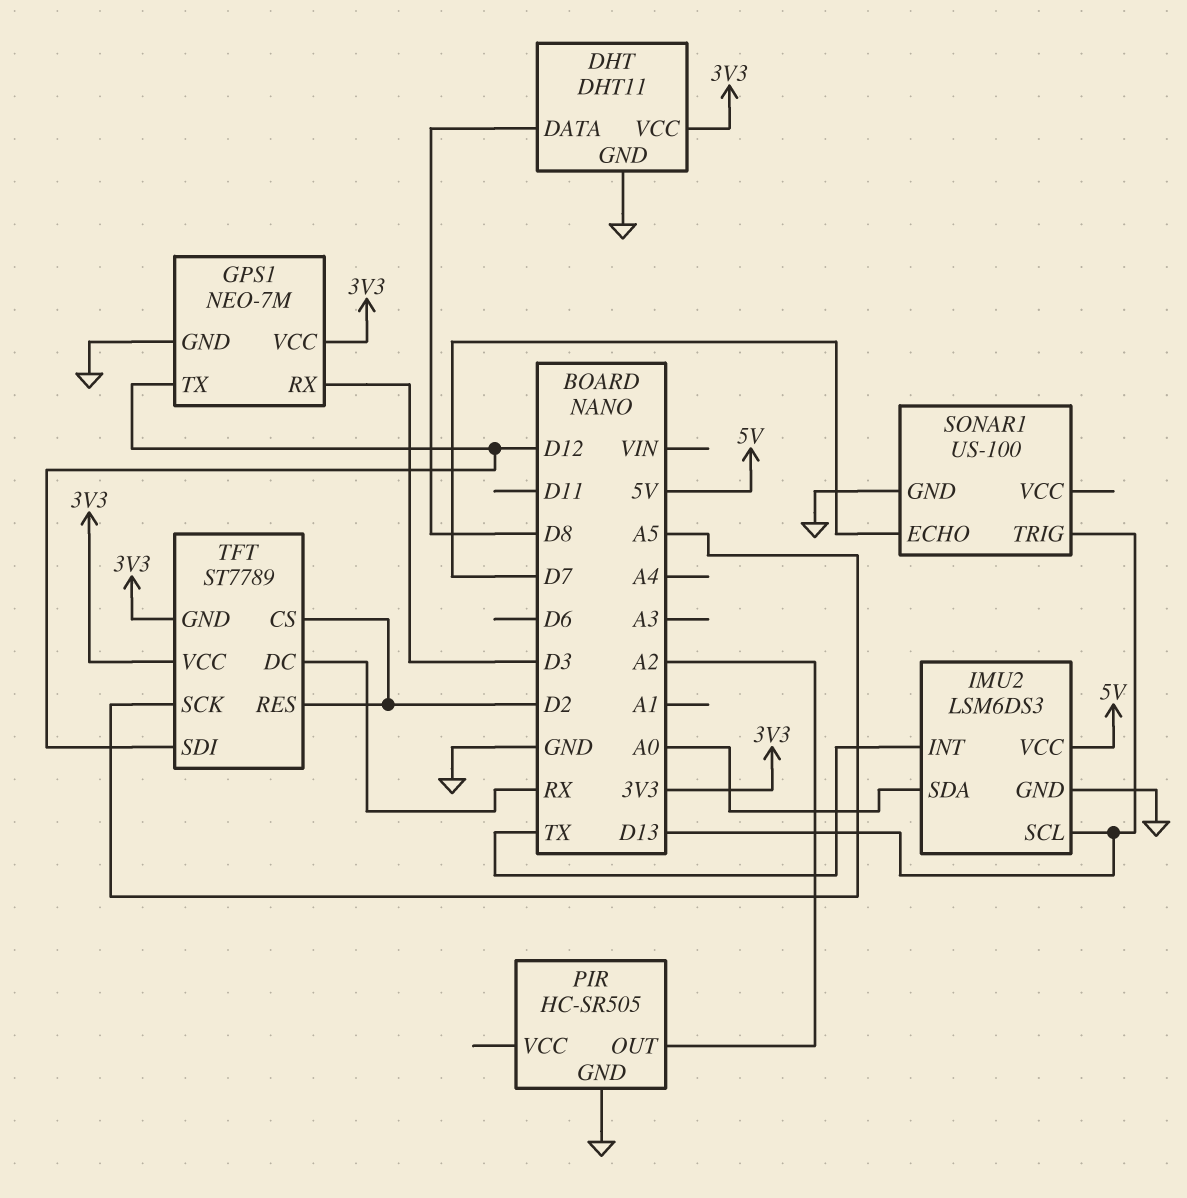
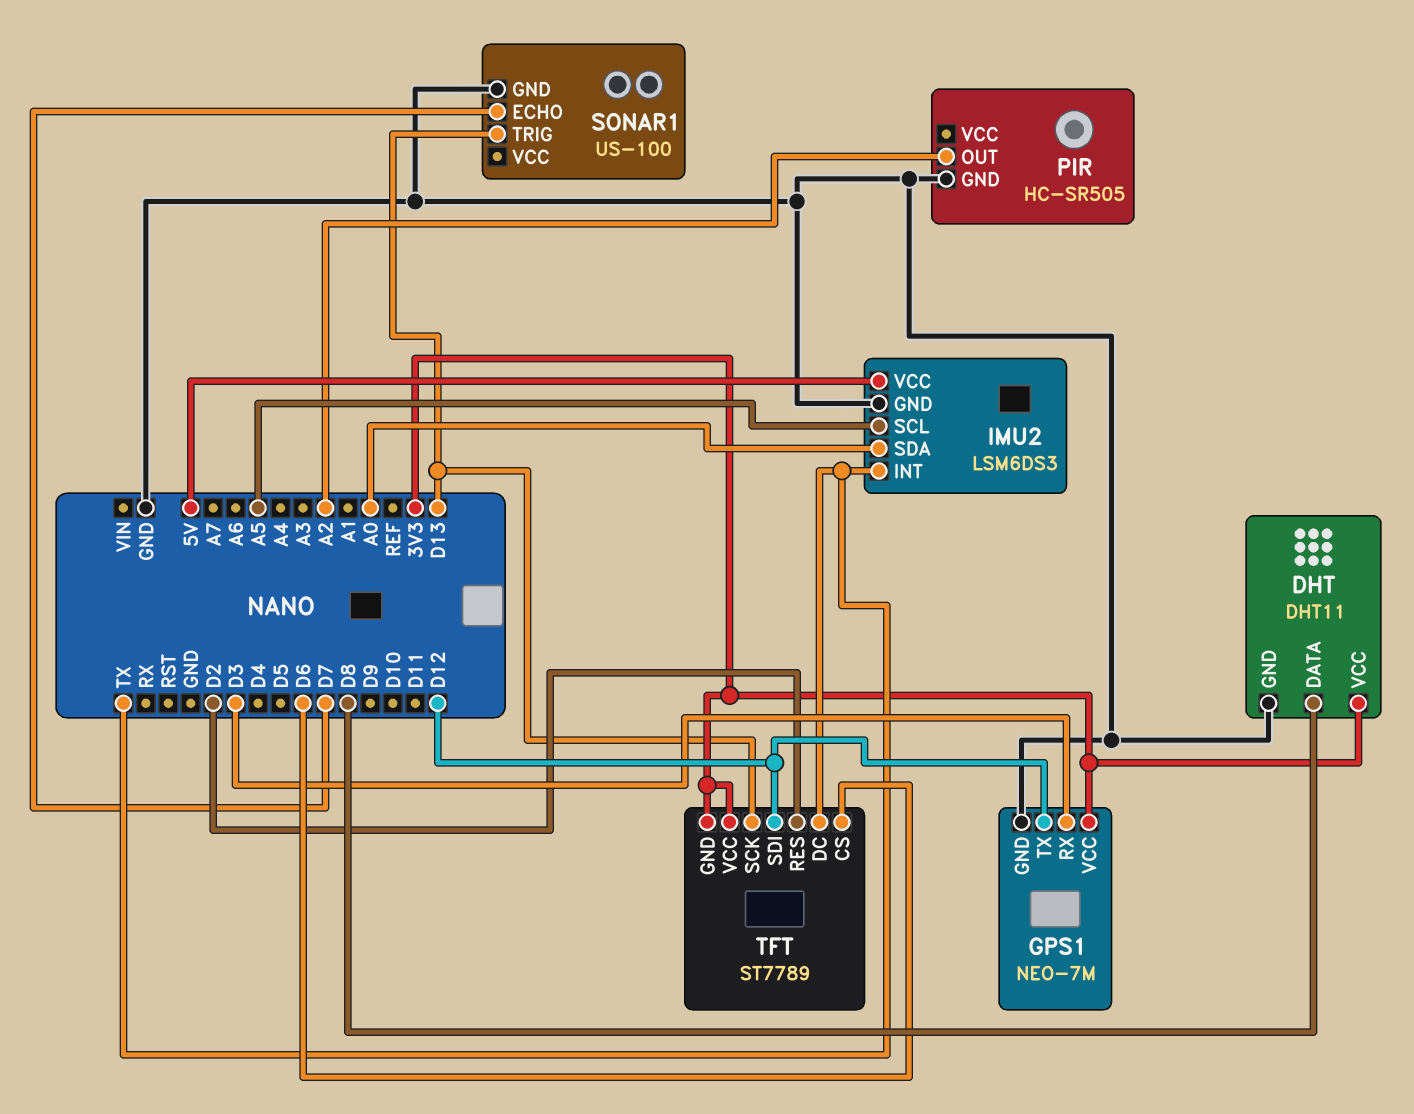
IMU2 pin SCL: D13 -> A5
TFT pin CS: D2 -> D6
TFT pin DC: RX -> TX
TFT pin SCK: A5 -> D13

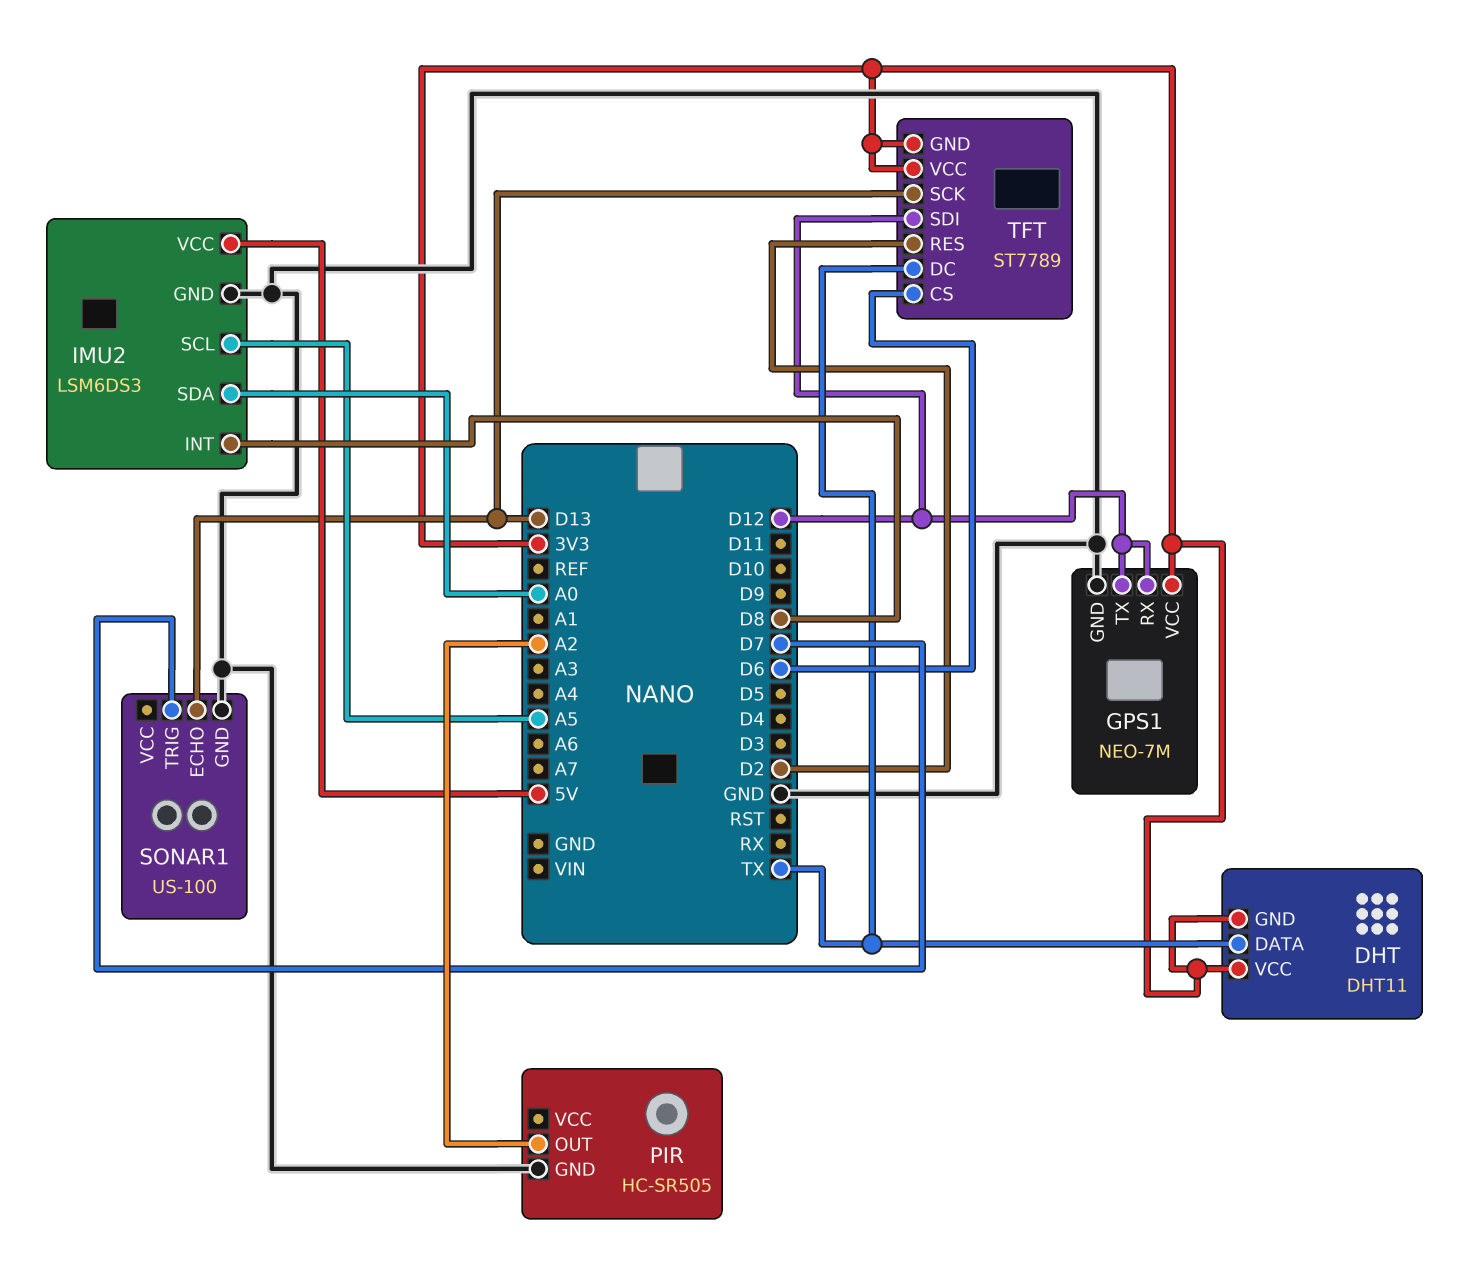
DHT pin DATA: D8 -> TX
DHT pin GND: GND -> 3V3
GPS1 pin RX: D3 -> D12
IMU2 pin INT: TX -> D8
SONAR1 pin ECHO: D7 -> D13
SONAR1 pin TRIG: D13 -> D7

